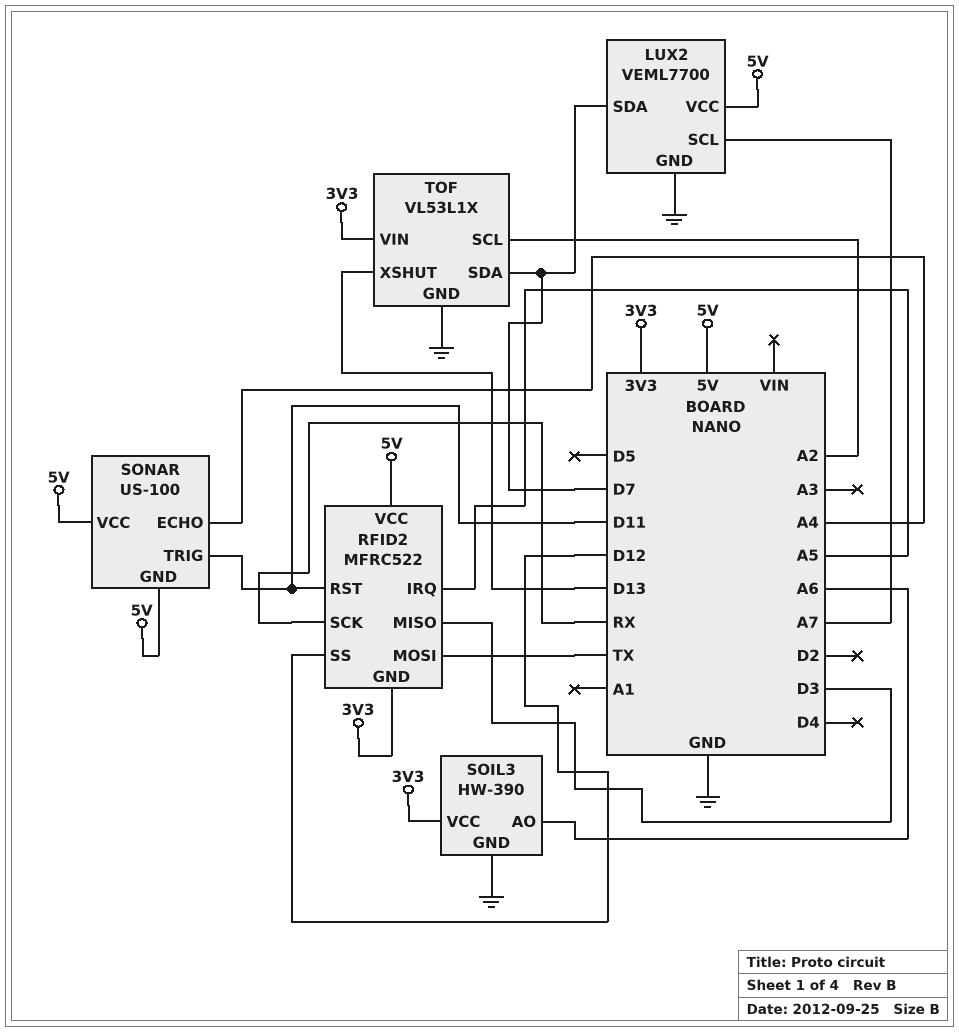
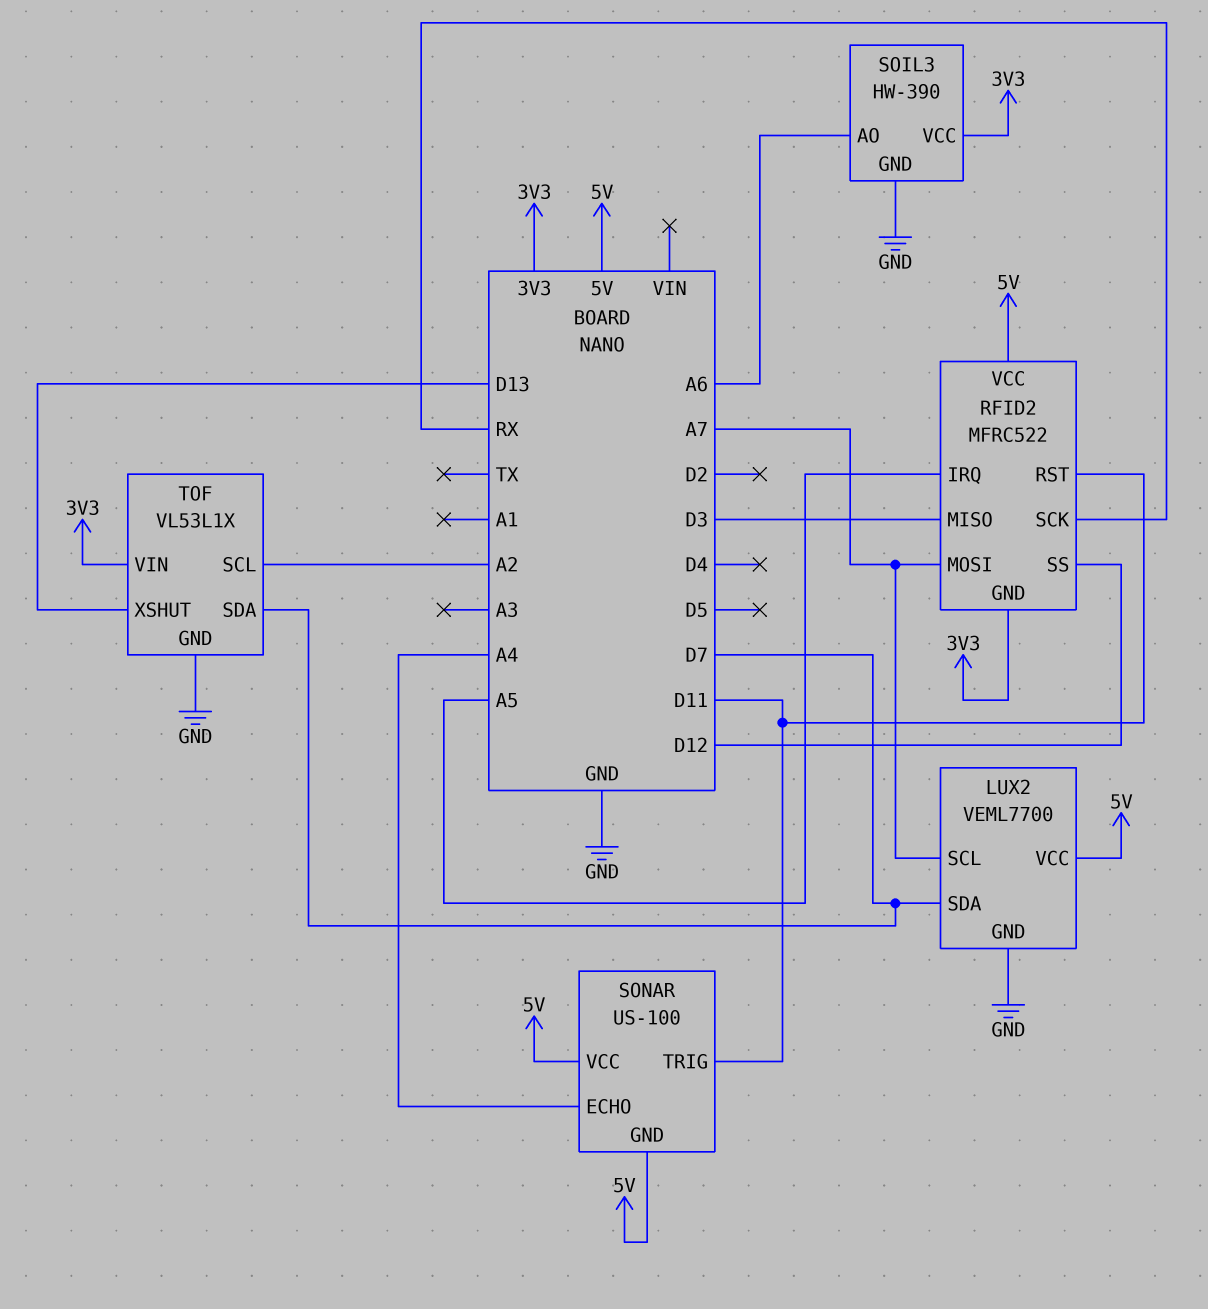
RFID2 pin MOSI: TX -> A7

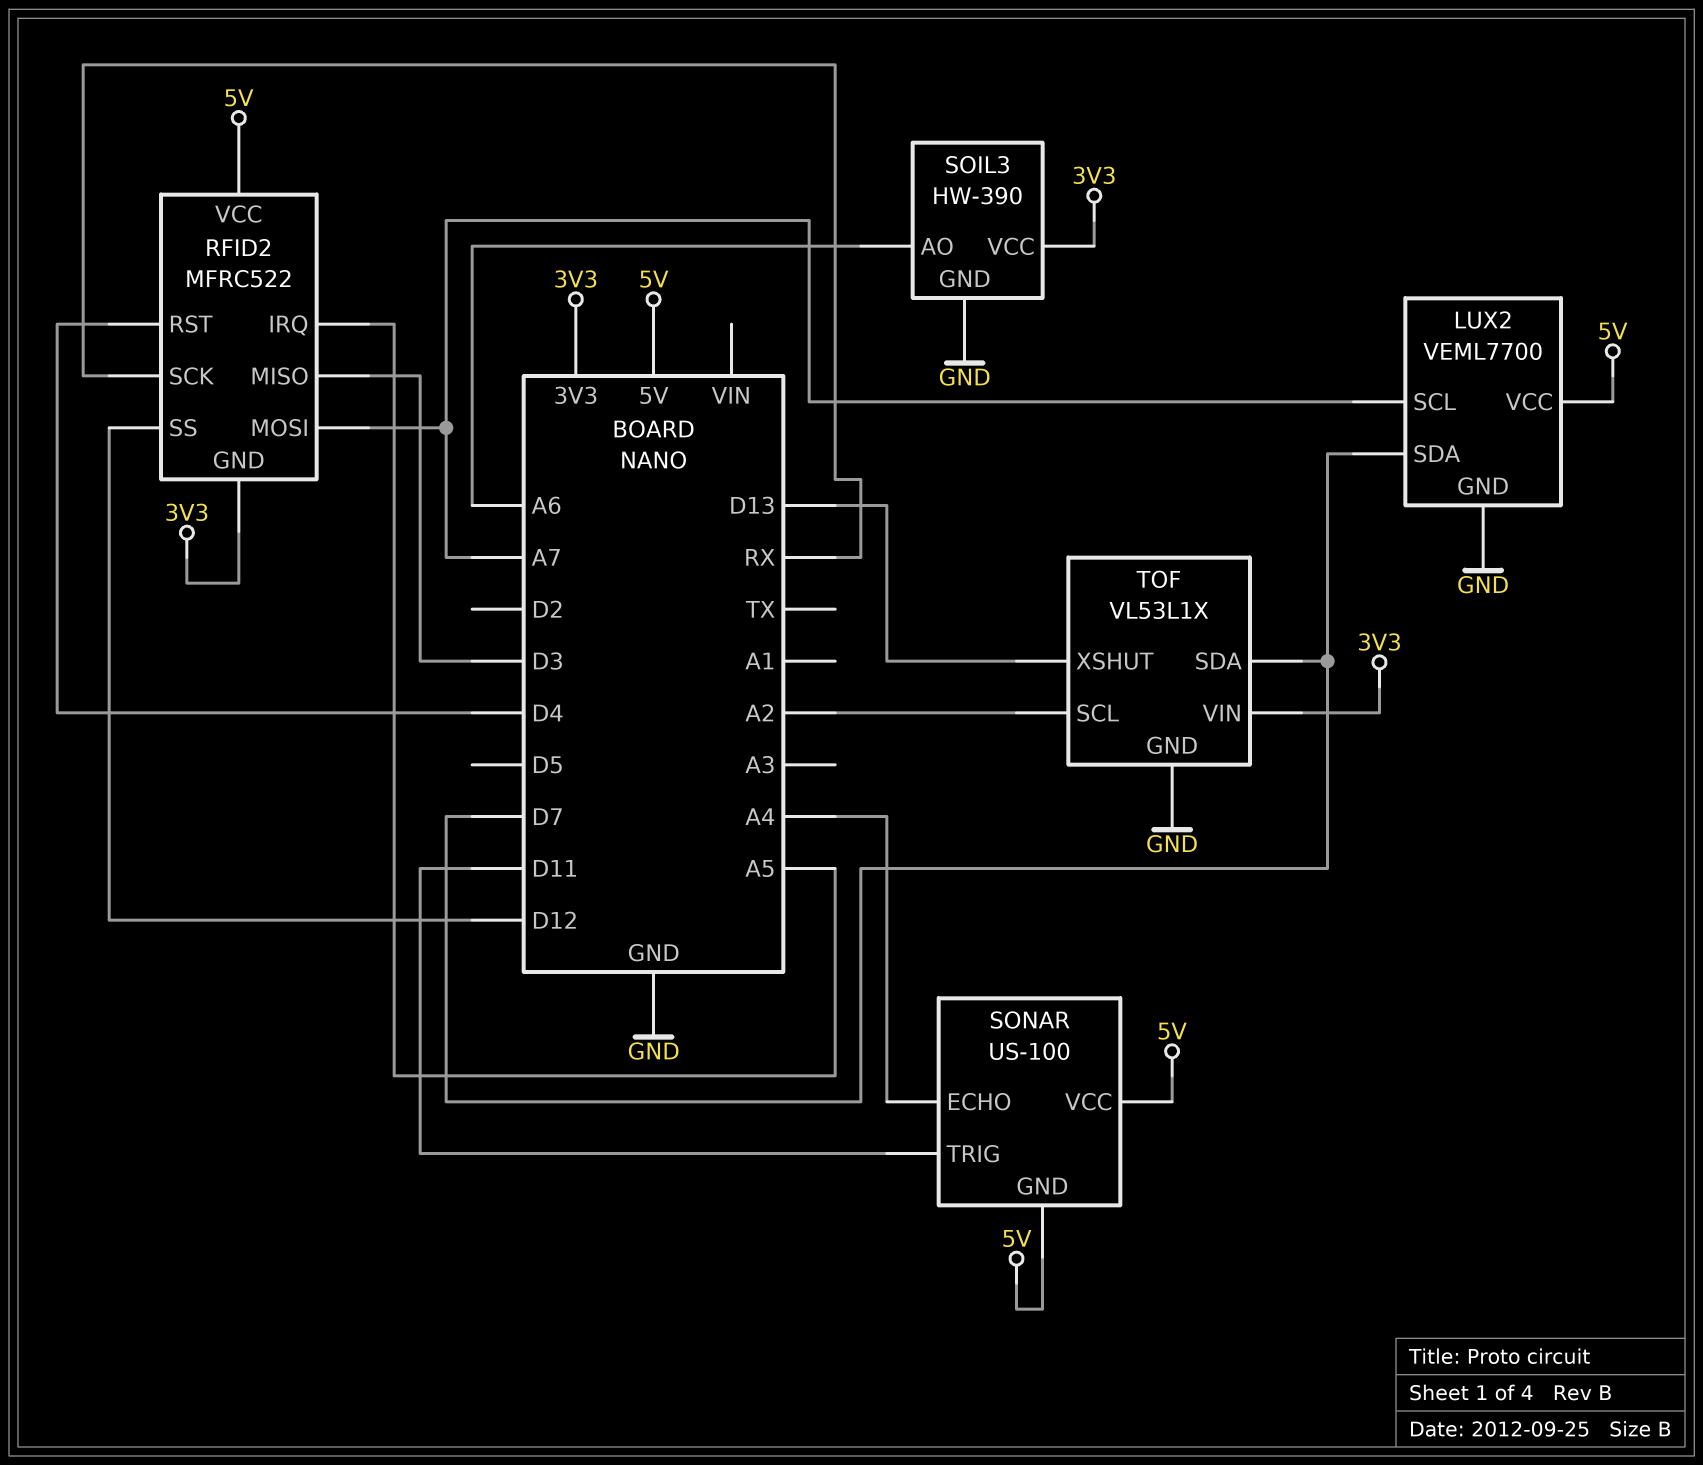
RFID2 pin RST: D11 -> D4

